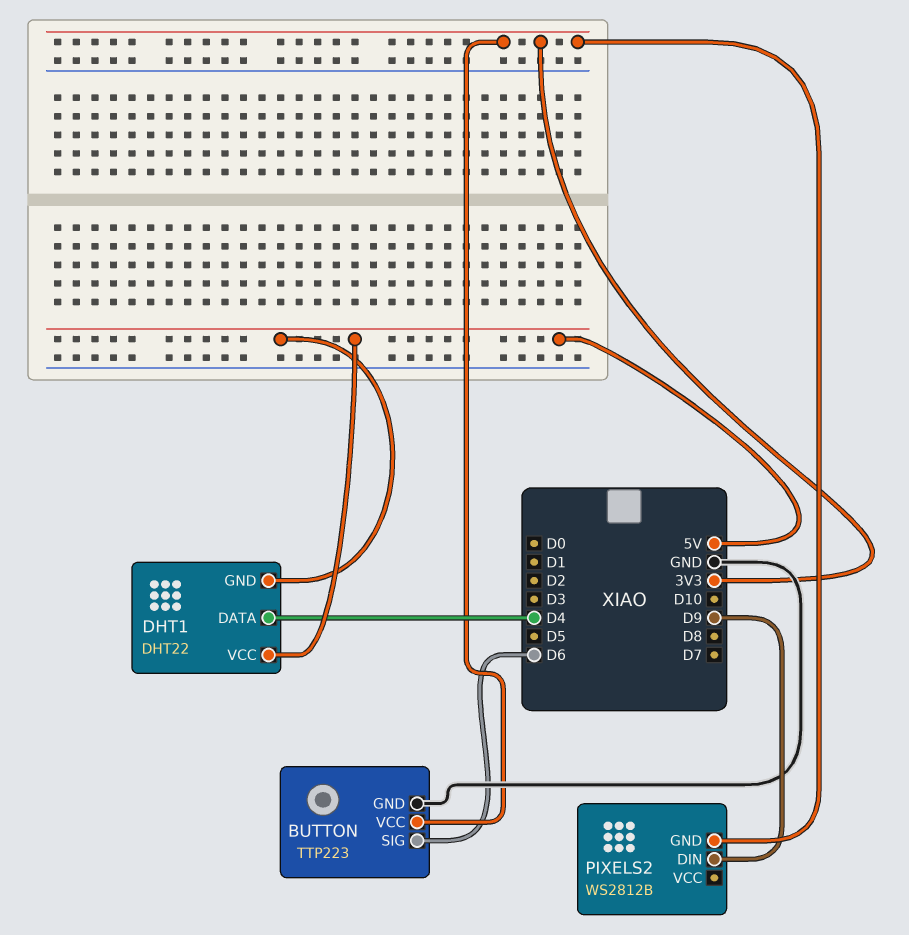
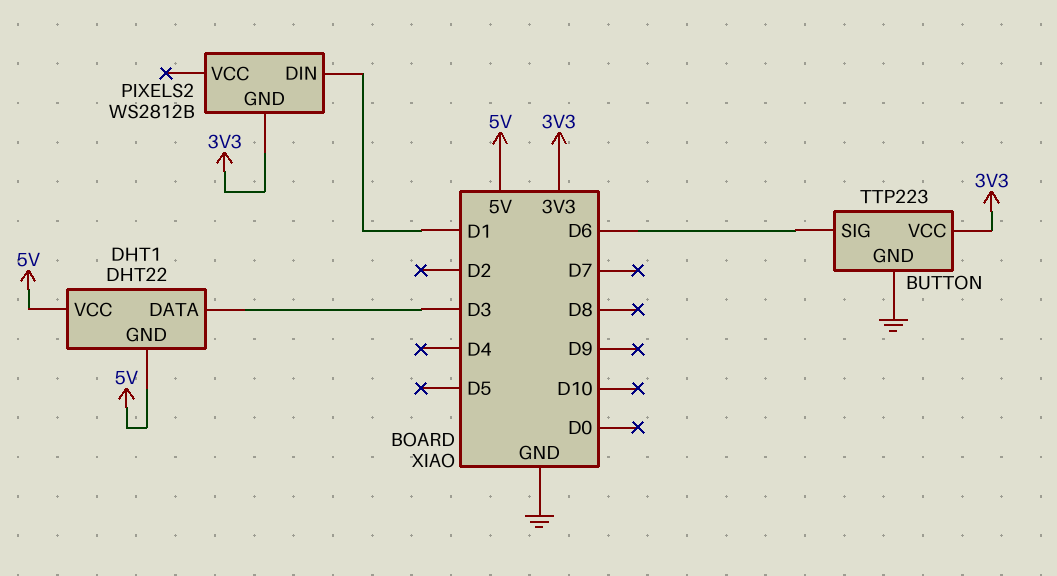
DHT1 pin DATA: D4 -> D3
PIXELS2 pin DIN: D9 -> D1

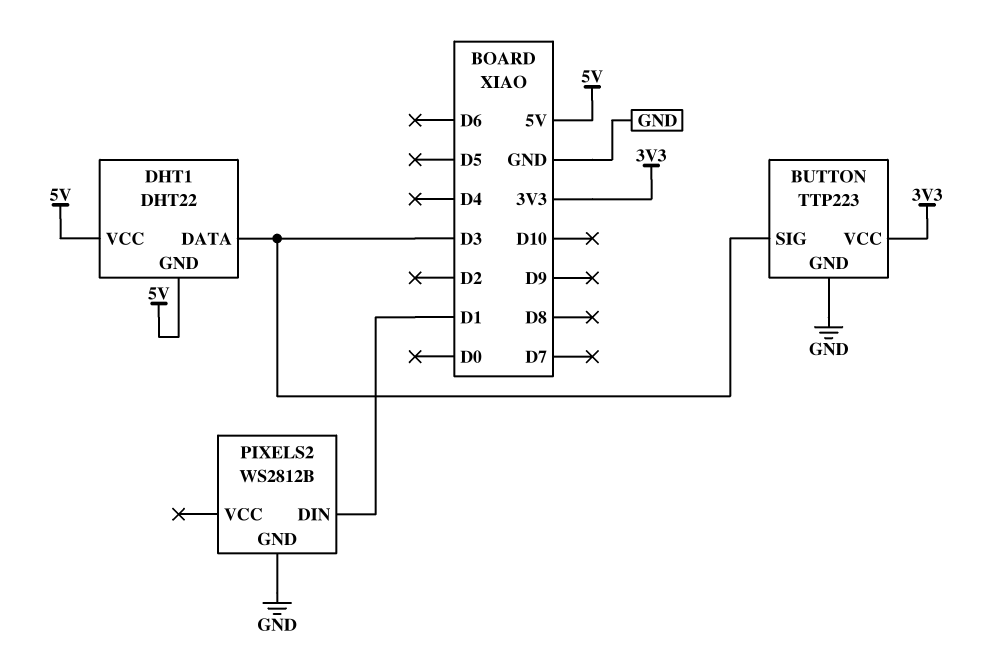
BUTTON pin SIG: D6 -> D3
PIXELS2 pin GND: 3V3 -> GND

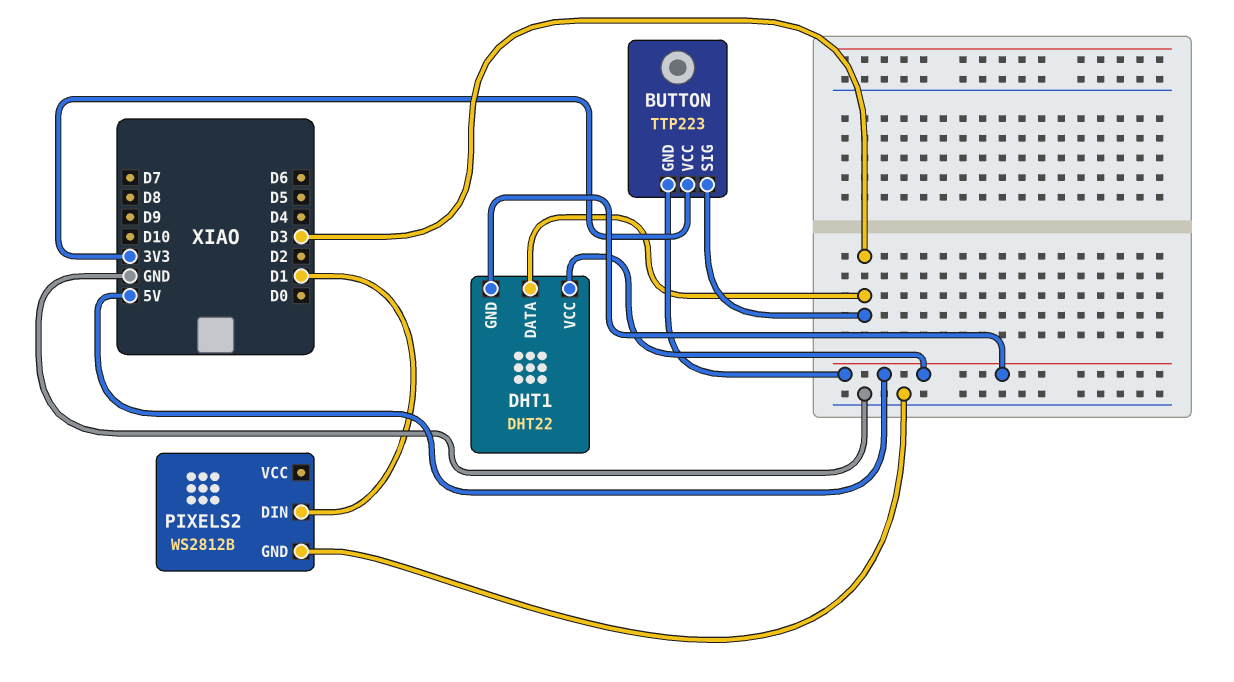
BUTTON pin GND: GND -> 5V

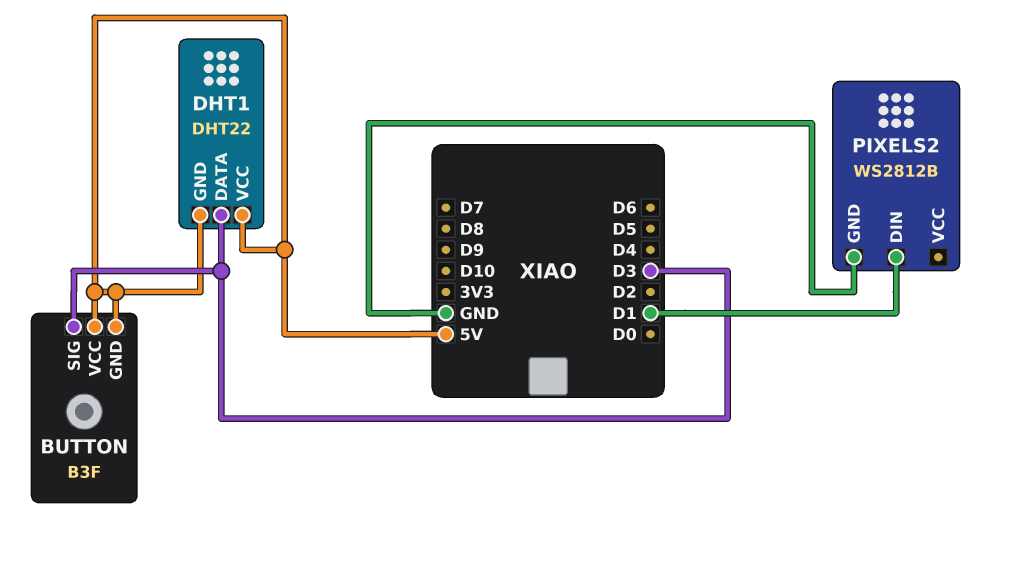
BUTTON: TTP223 -> B3F
BUTTON pin VCC: 3V3 -> 5V

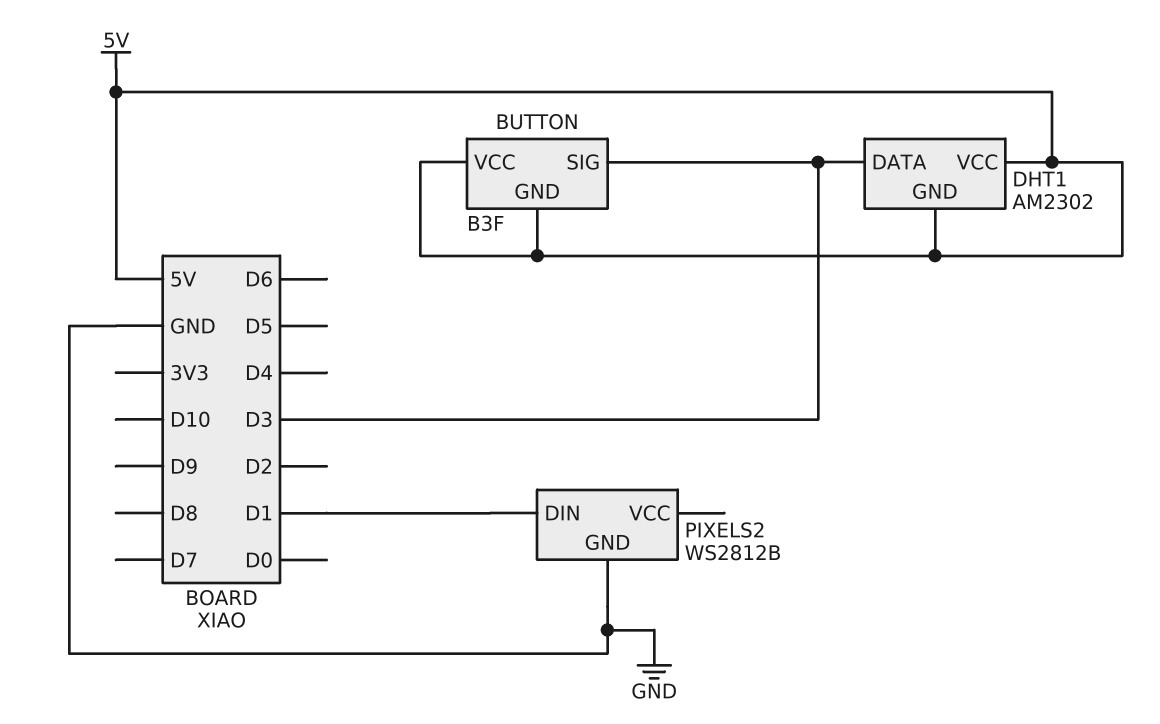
DHT1: DHT22 -> AM2302

